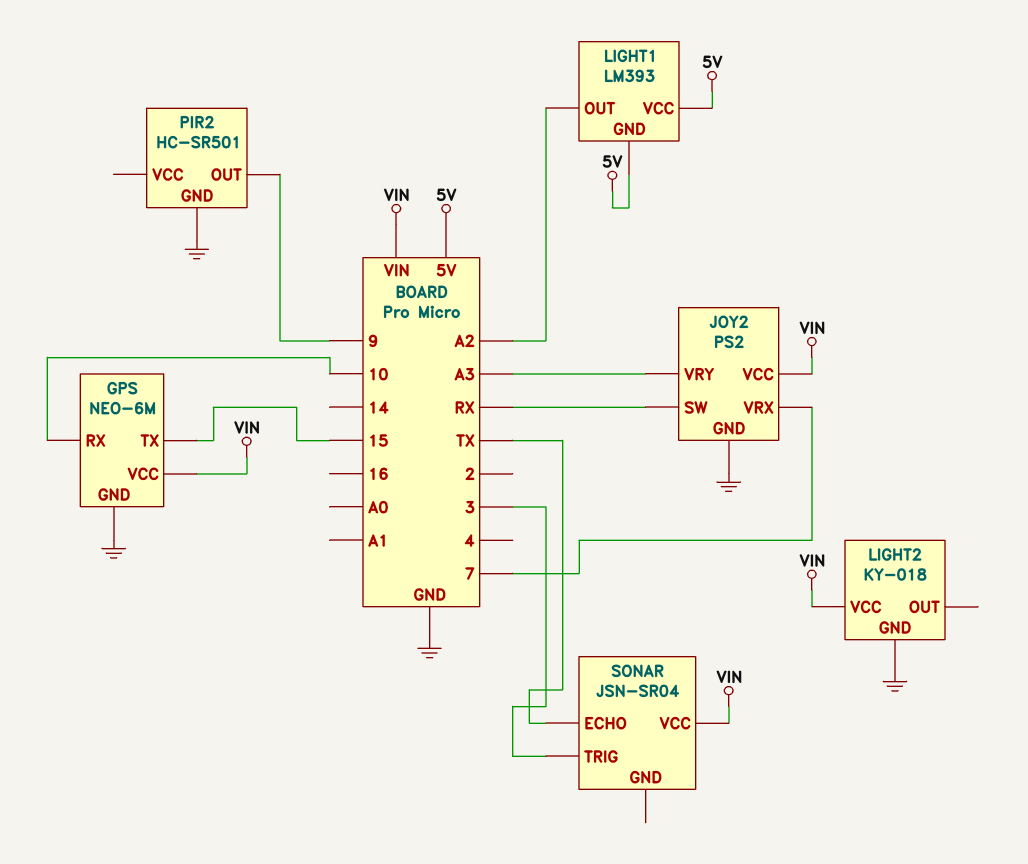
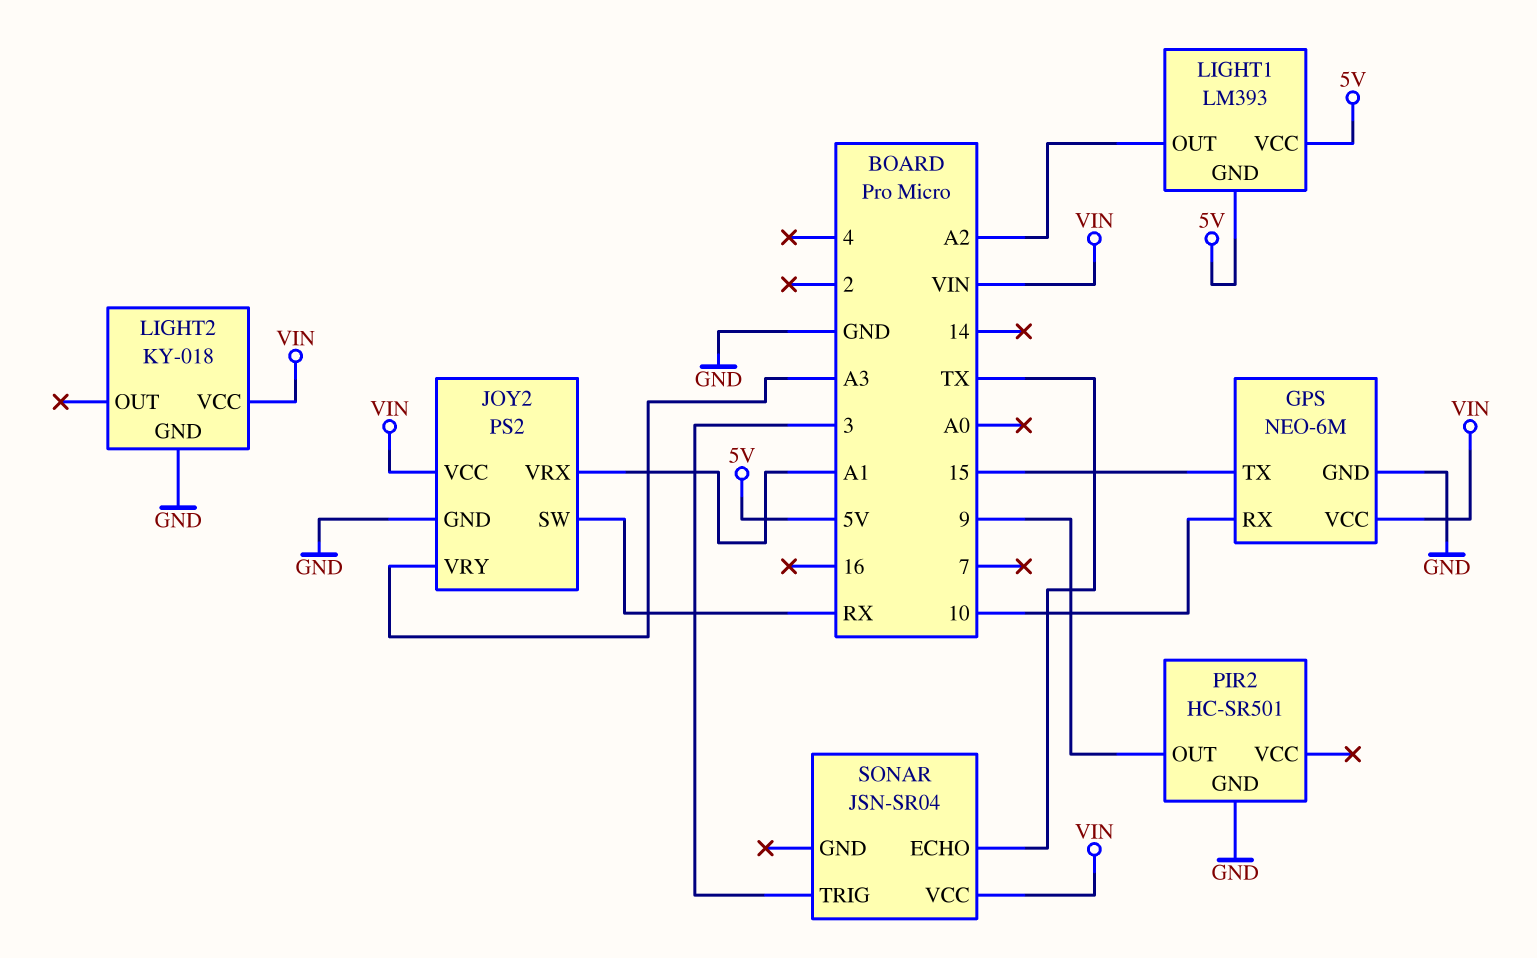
JOY2 pin VRX: 7 -> A1

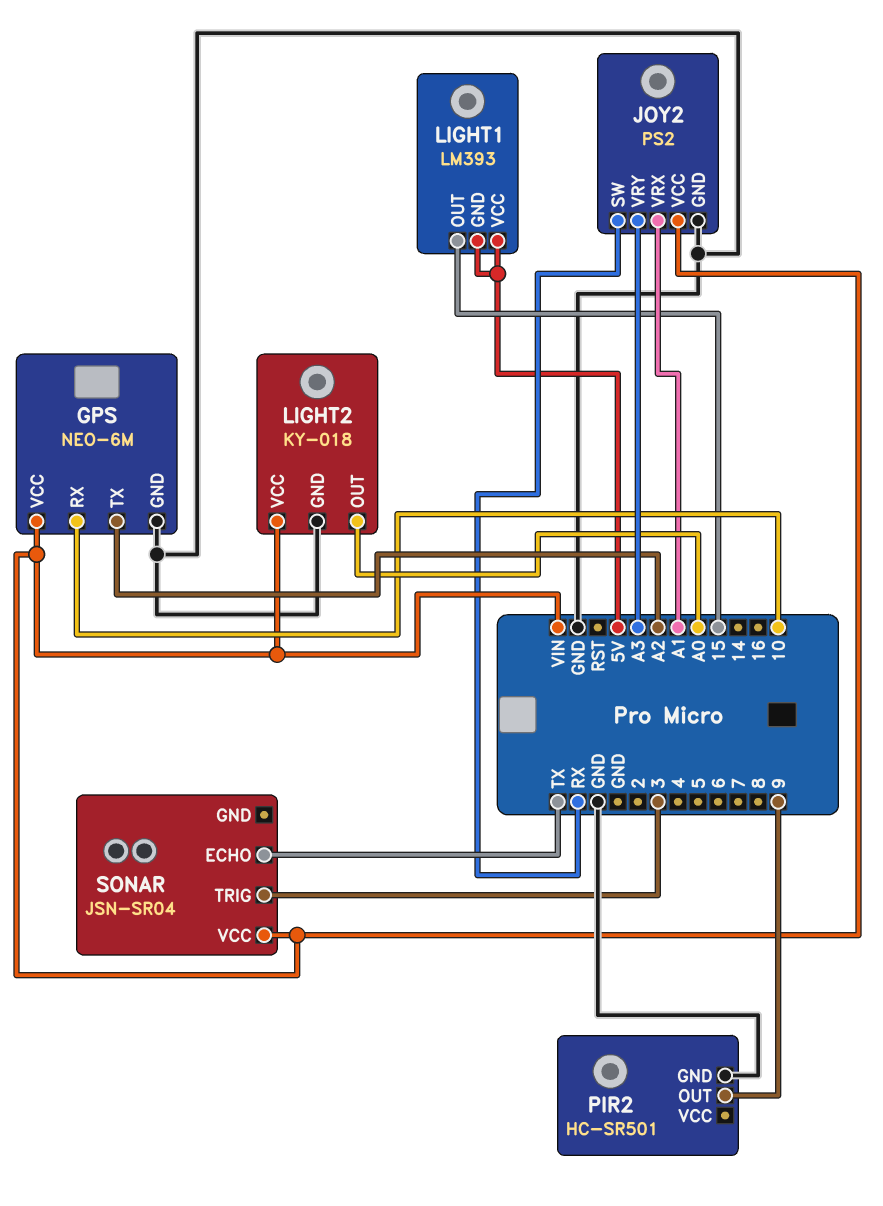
GPS pin TX: 15 -> A2
LIGHT1 pin OUT: A2 -> 15
LIGHT2 pin OUT: none -> A0

